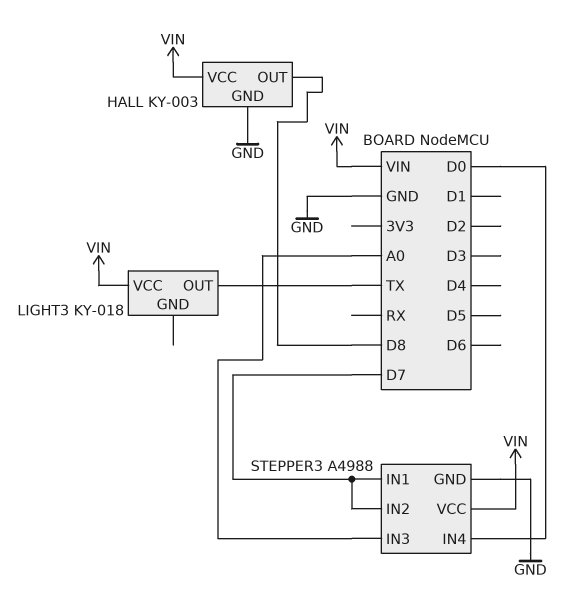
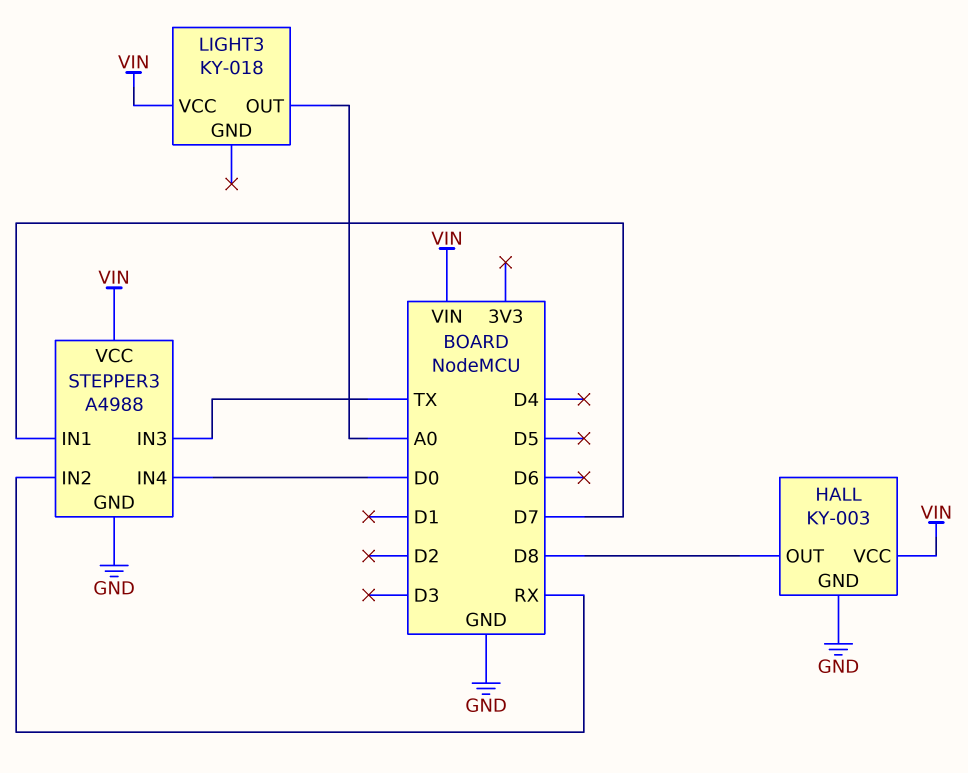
LIGHT3 pin OUT: TX -> A0
STEPPER3 pin IN2: D7 -> RX
STEPPER3 pin IN3: A0 -> TX

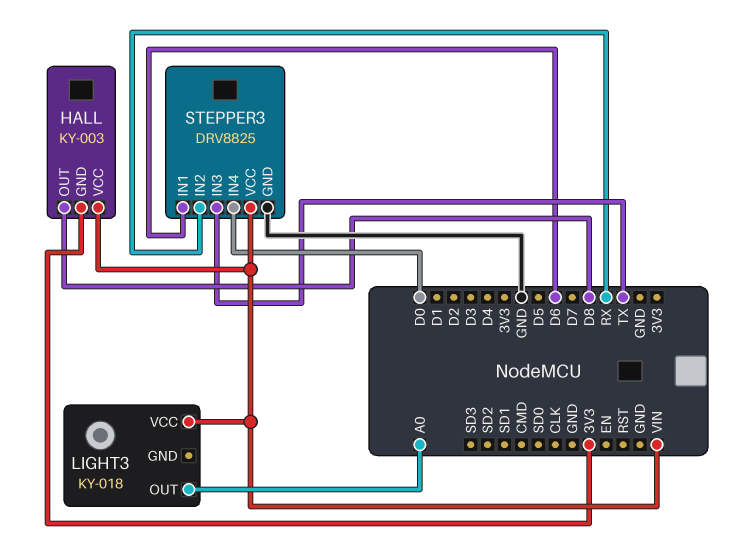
HALL pin GND: GND -> 3V3
STEPPER3: A4988 -> DRV8825
STEPPER3 pin IN1: D7 -> D6

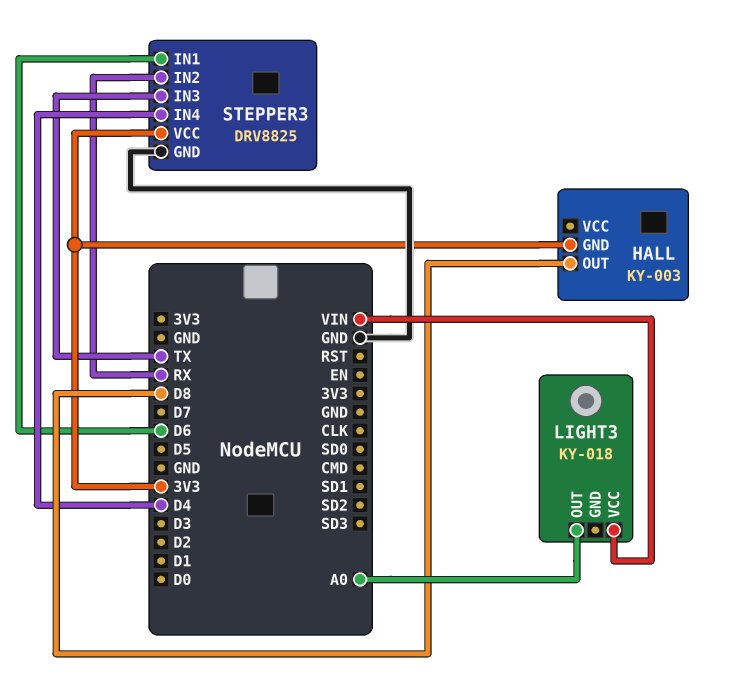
HALL pin VCC: VIN -> none
STEPPER3 pin IN4: D0 -> D4
STEPPER3 pin VCC: VIN -> 3V3

